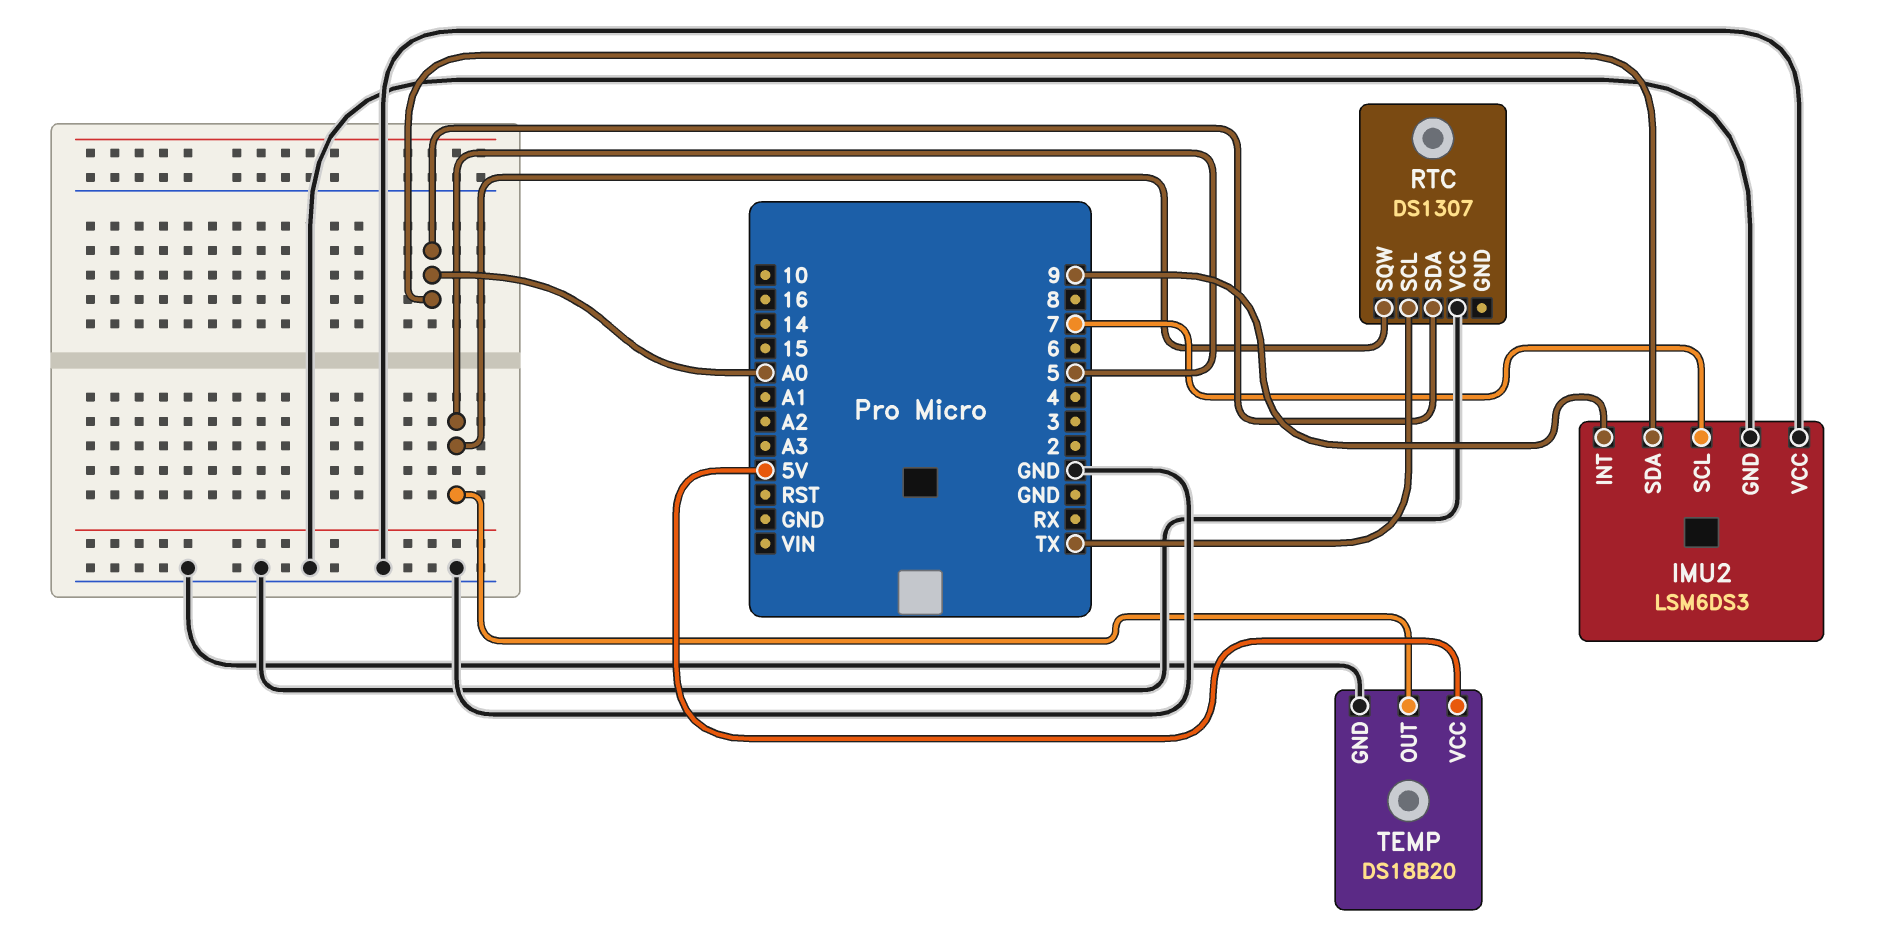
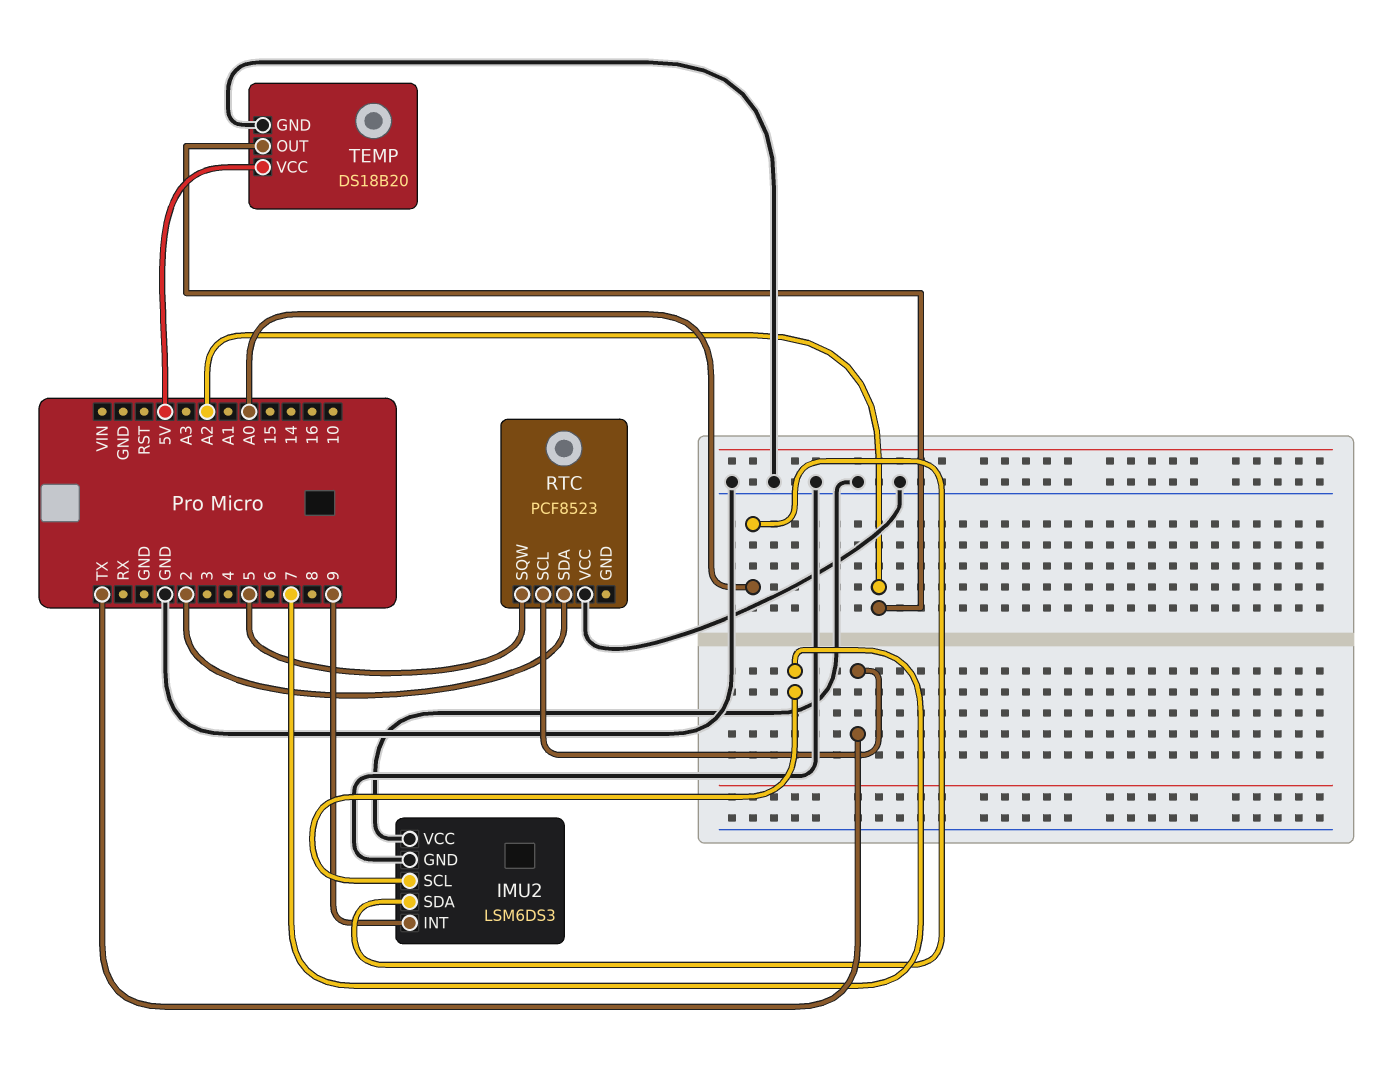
RTC: DS1307 -> PCF8523
RTC pin SDA: A0 -> 2
TEMP pin OUT: 5 -> A2

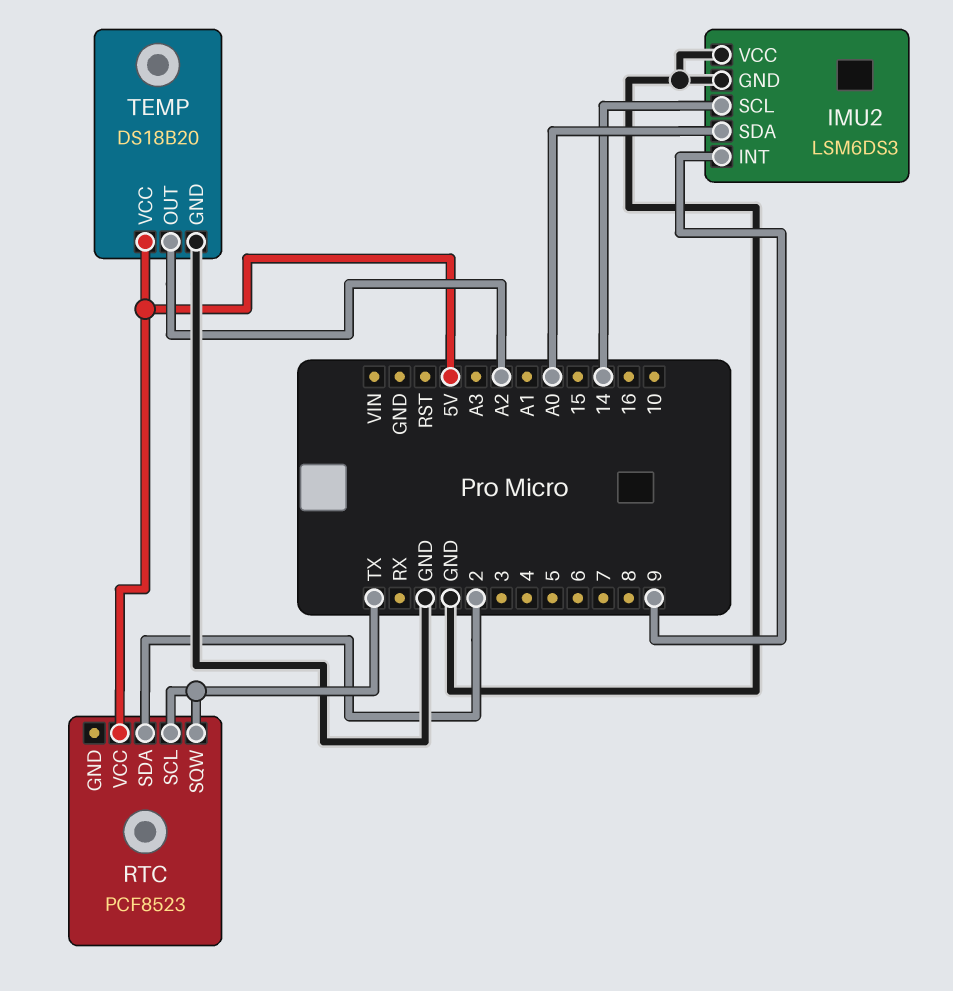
IMU2 pin SCL: 7 -> 14
RTC pin SQW: 5 -> TX
RTC pin VCC: GND -> 5V

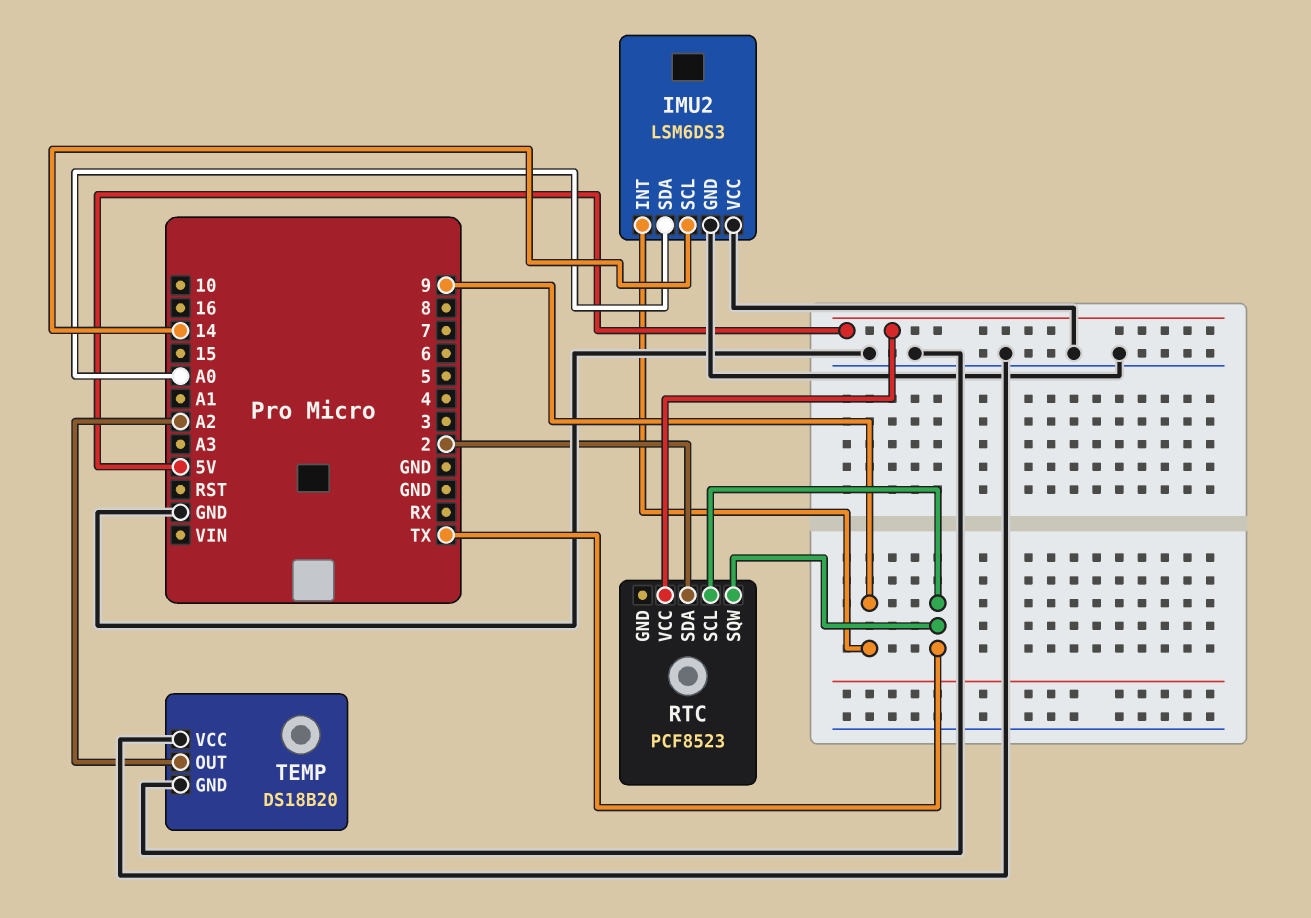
TEMP pin VCC: 5V -> GND

